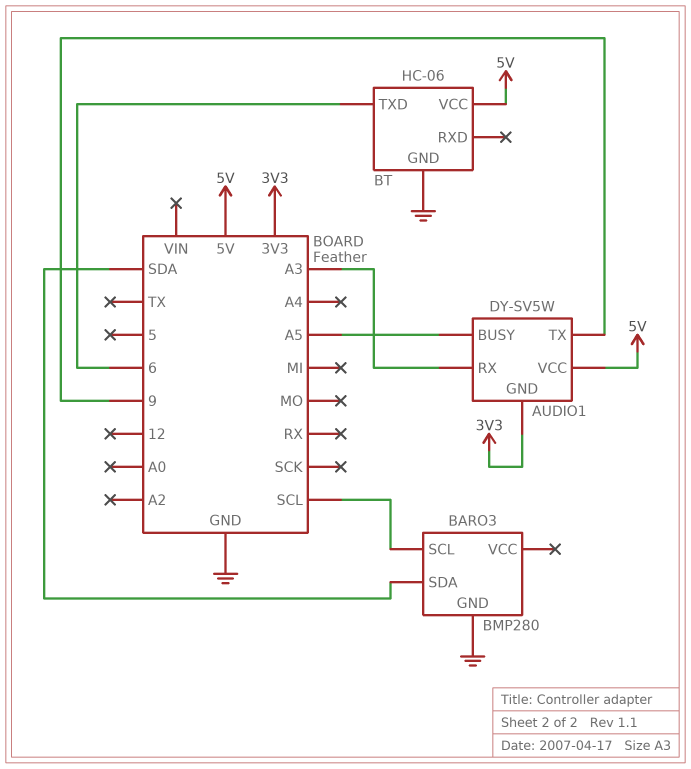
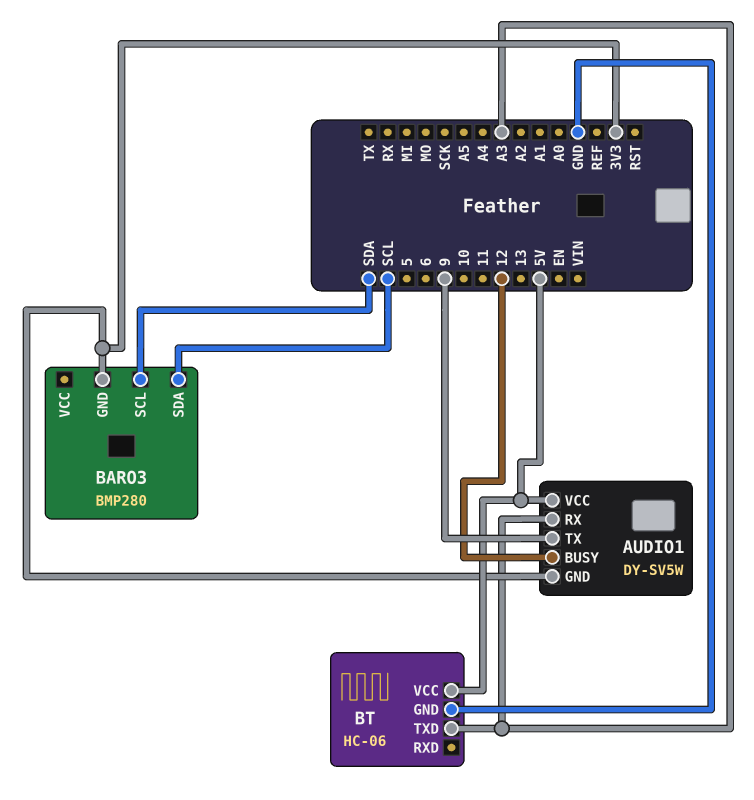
AUDIO1 pin BUSY: A5 -> 12
BARO3 pin GND: GND -> 3V3
BARO3 pin SCL: SCL -> SDA
BARO3 pin SDA: SDA -> SCL
BT pin TXD: 6 -> A3

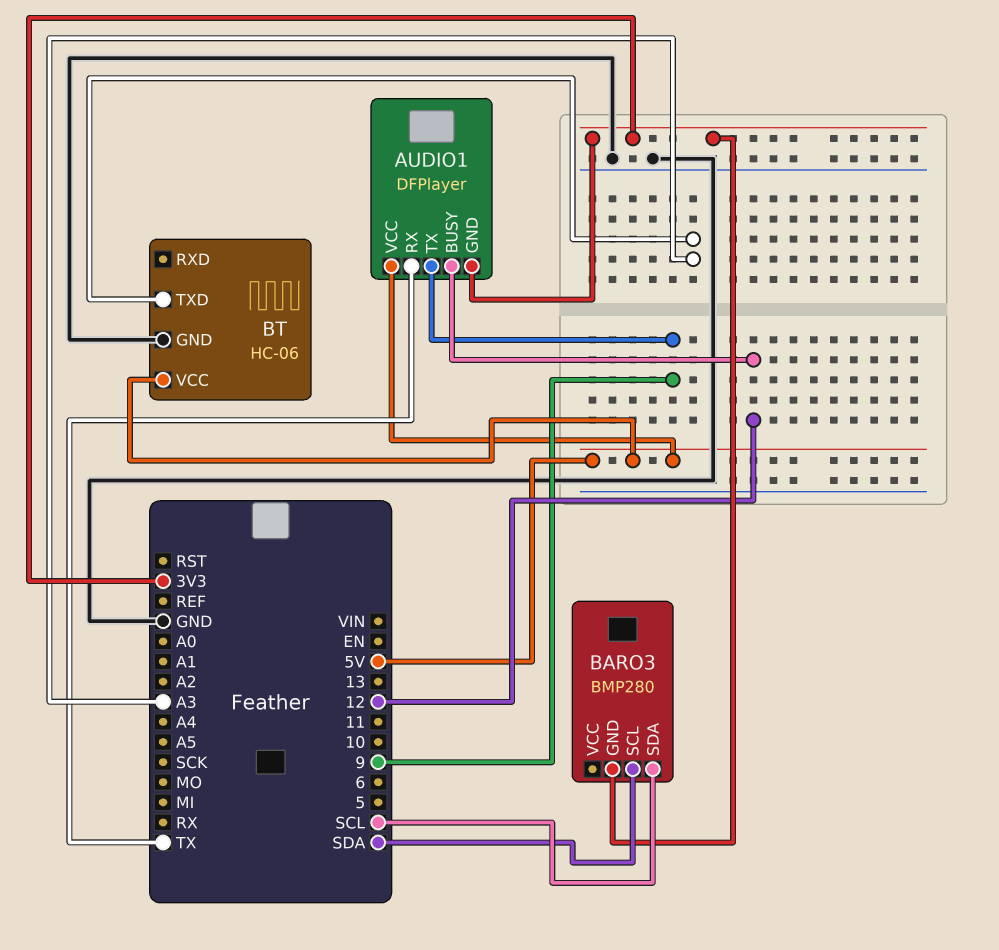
AUDIO1: DY-SV5W -> DFPlayer
AUDIO1 pin RX: A3 -> TX

